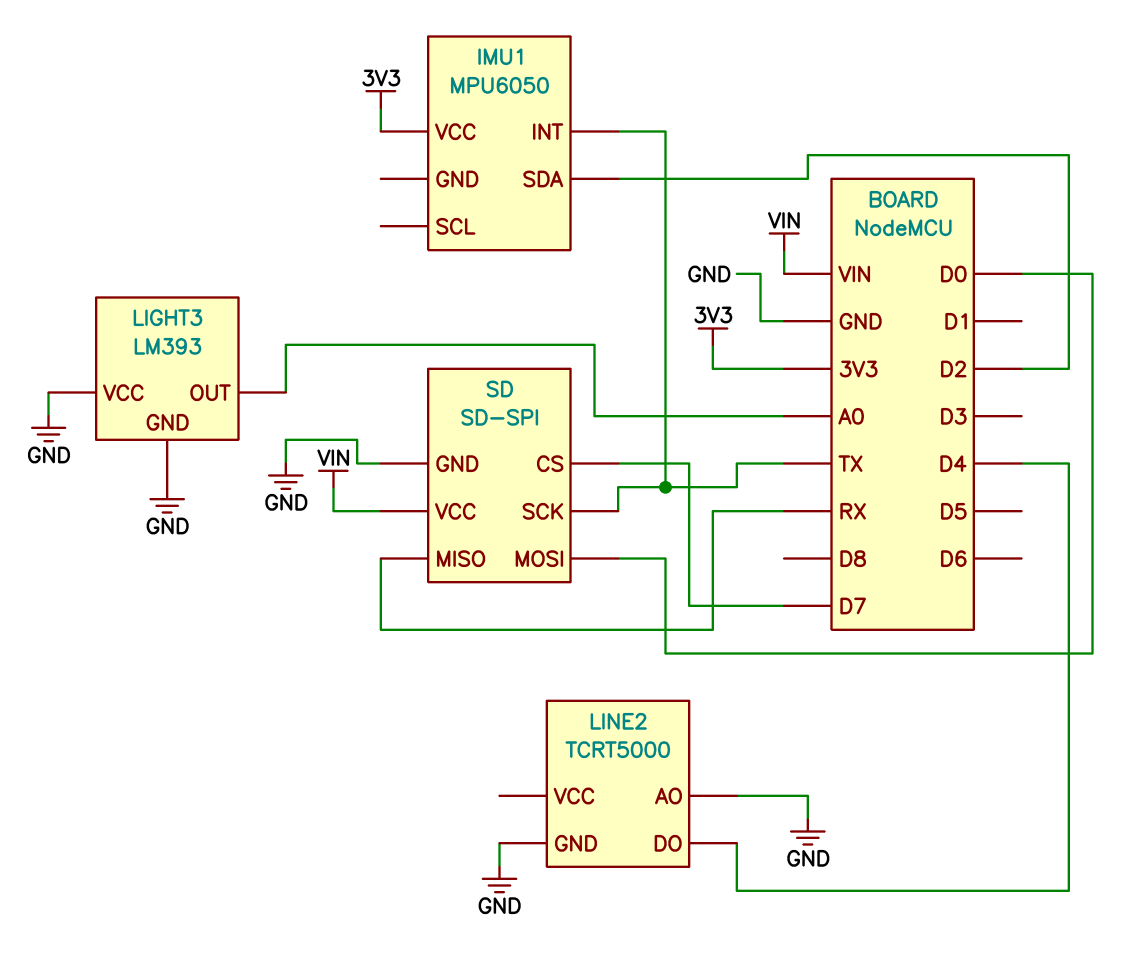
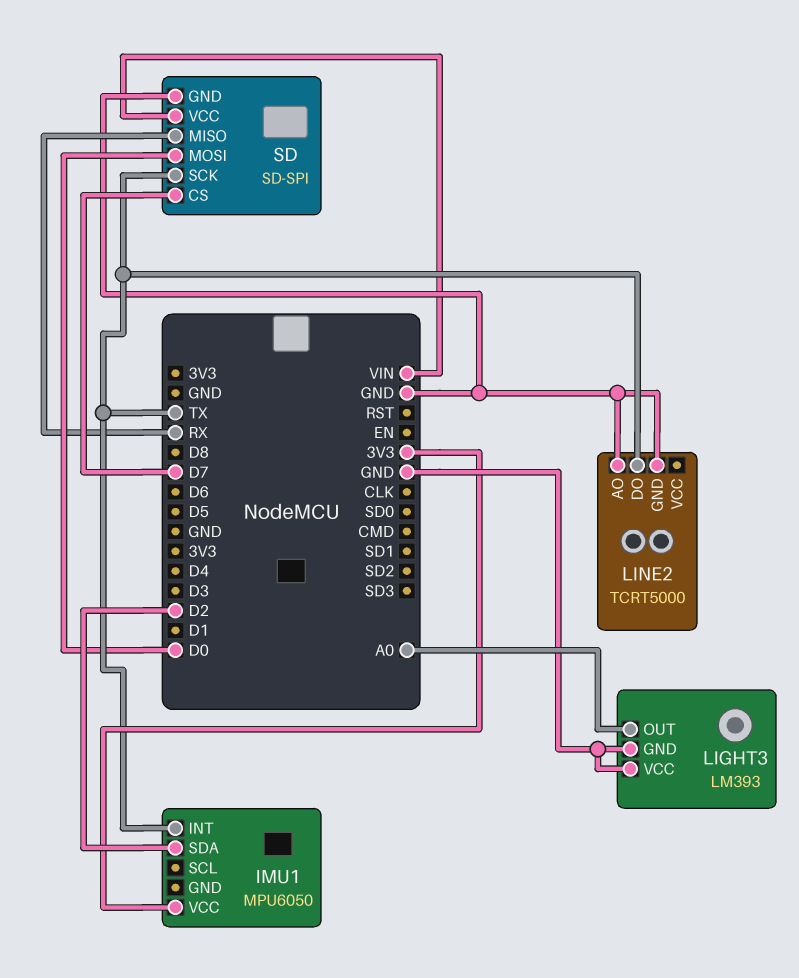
LINE2 pin DO: D4 -> TX

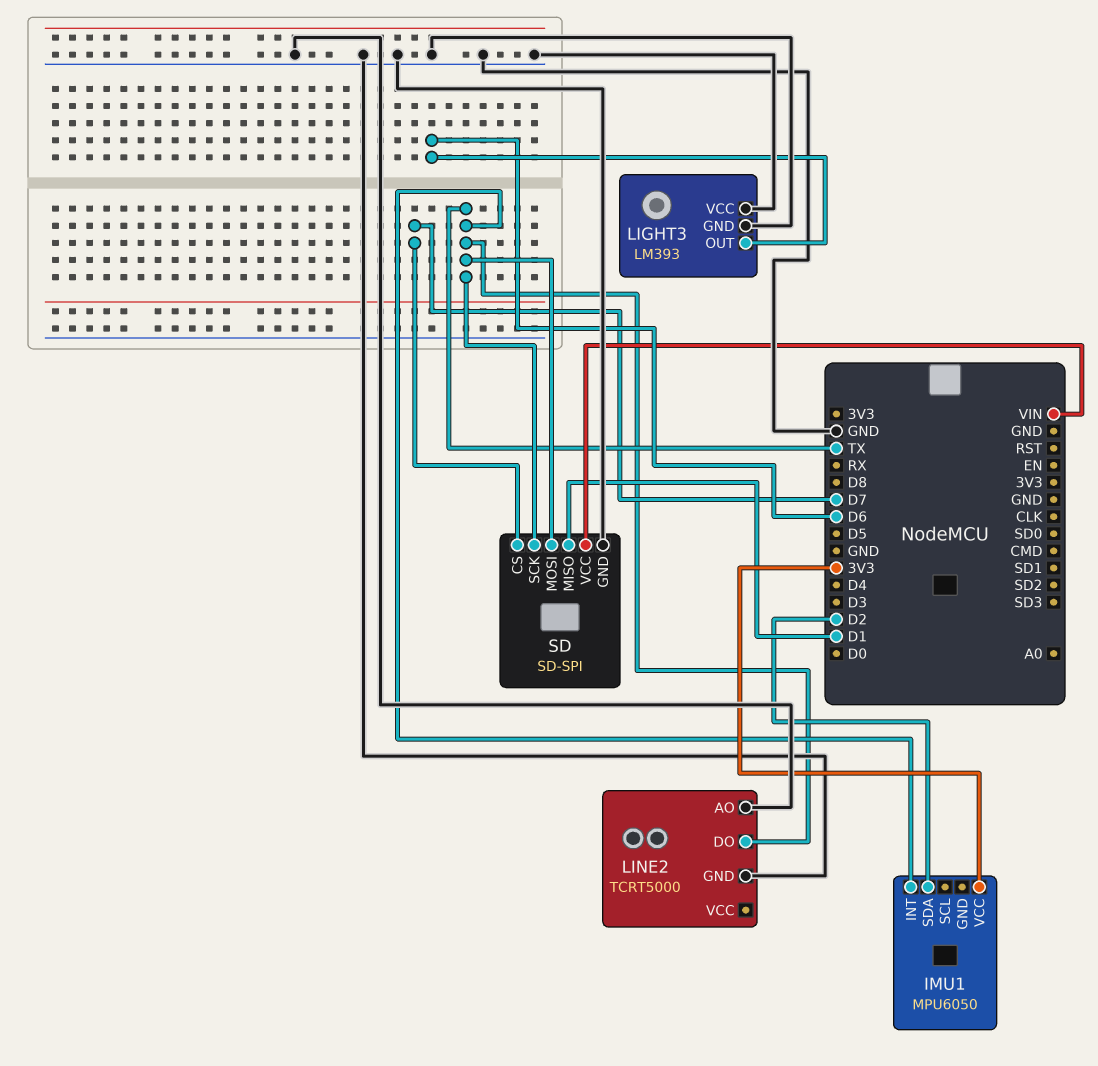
LIGHT3 pin OUT: A0 -> D6
SD pin MISO: RX -> D1
SD pin MOSI: D0 -> TX

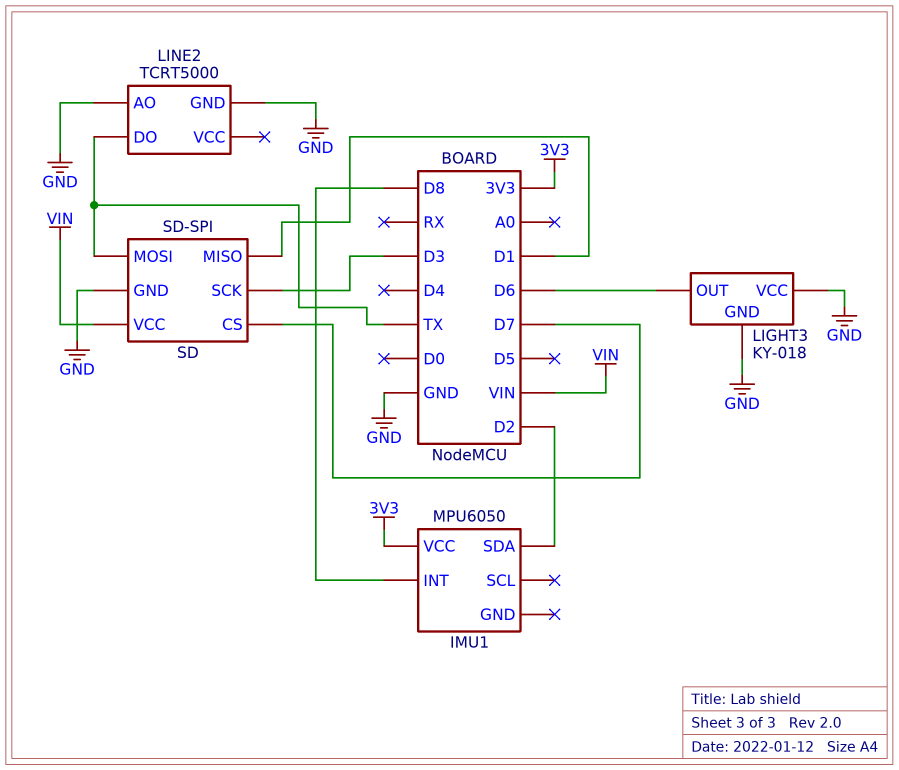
IMU1 pin INT: TX -> D8
LIGHT3: LM393 -> KY-018
SD pin SCK: TX -> D3

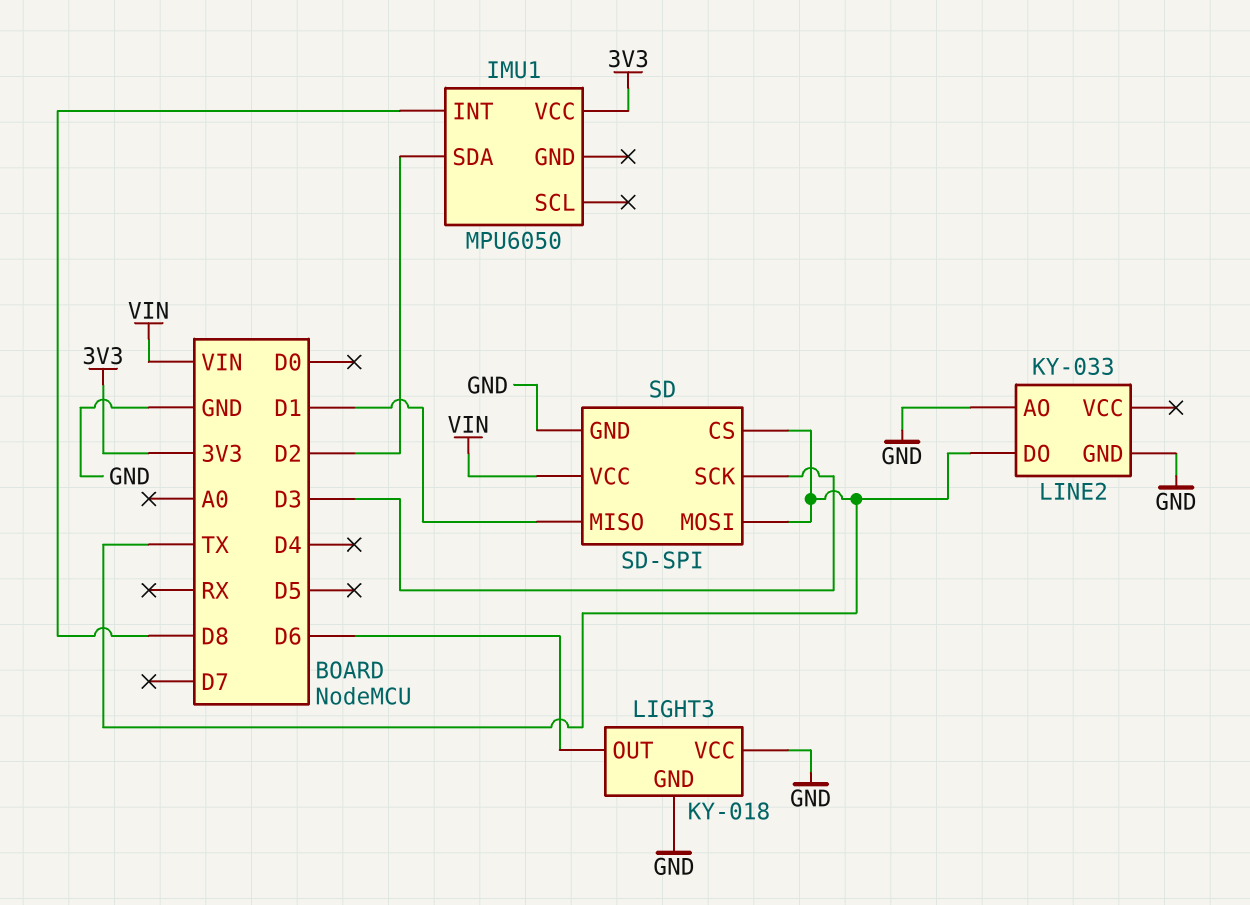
LINE2: TCRT5000 -> KY-033
SD pin CS: D7 -> TX

